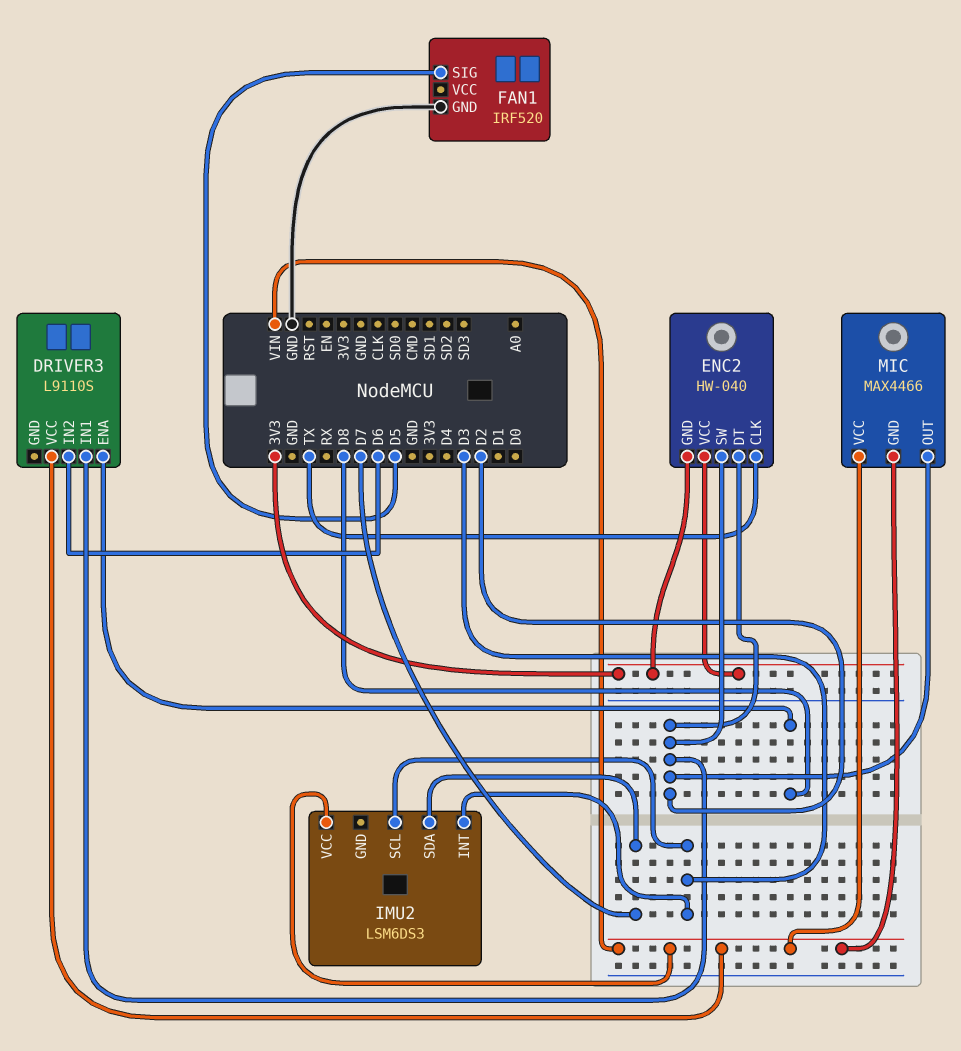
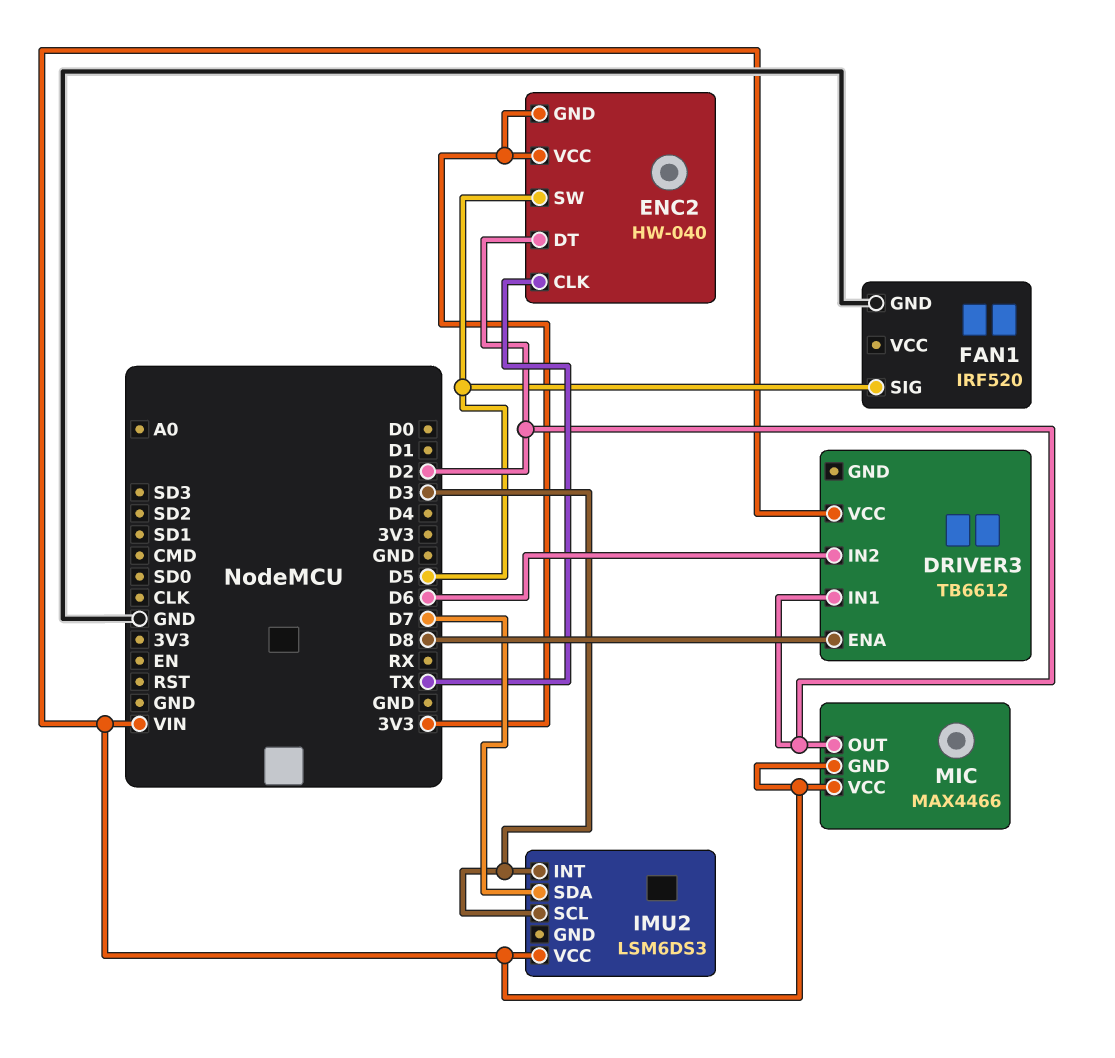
DRIVER3: L9110S -> TB6612
ENC2 pin SW: D2 -> D5

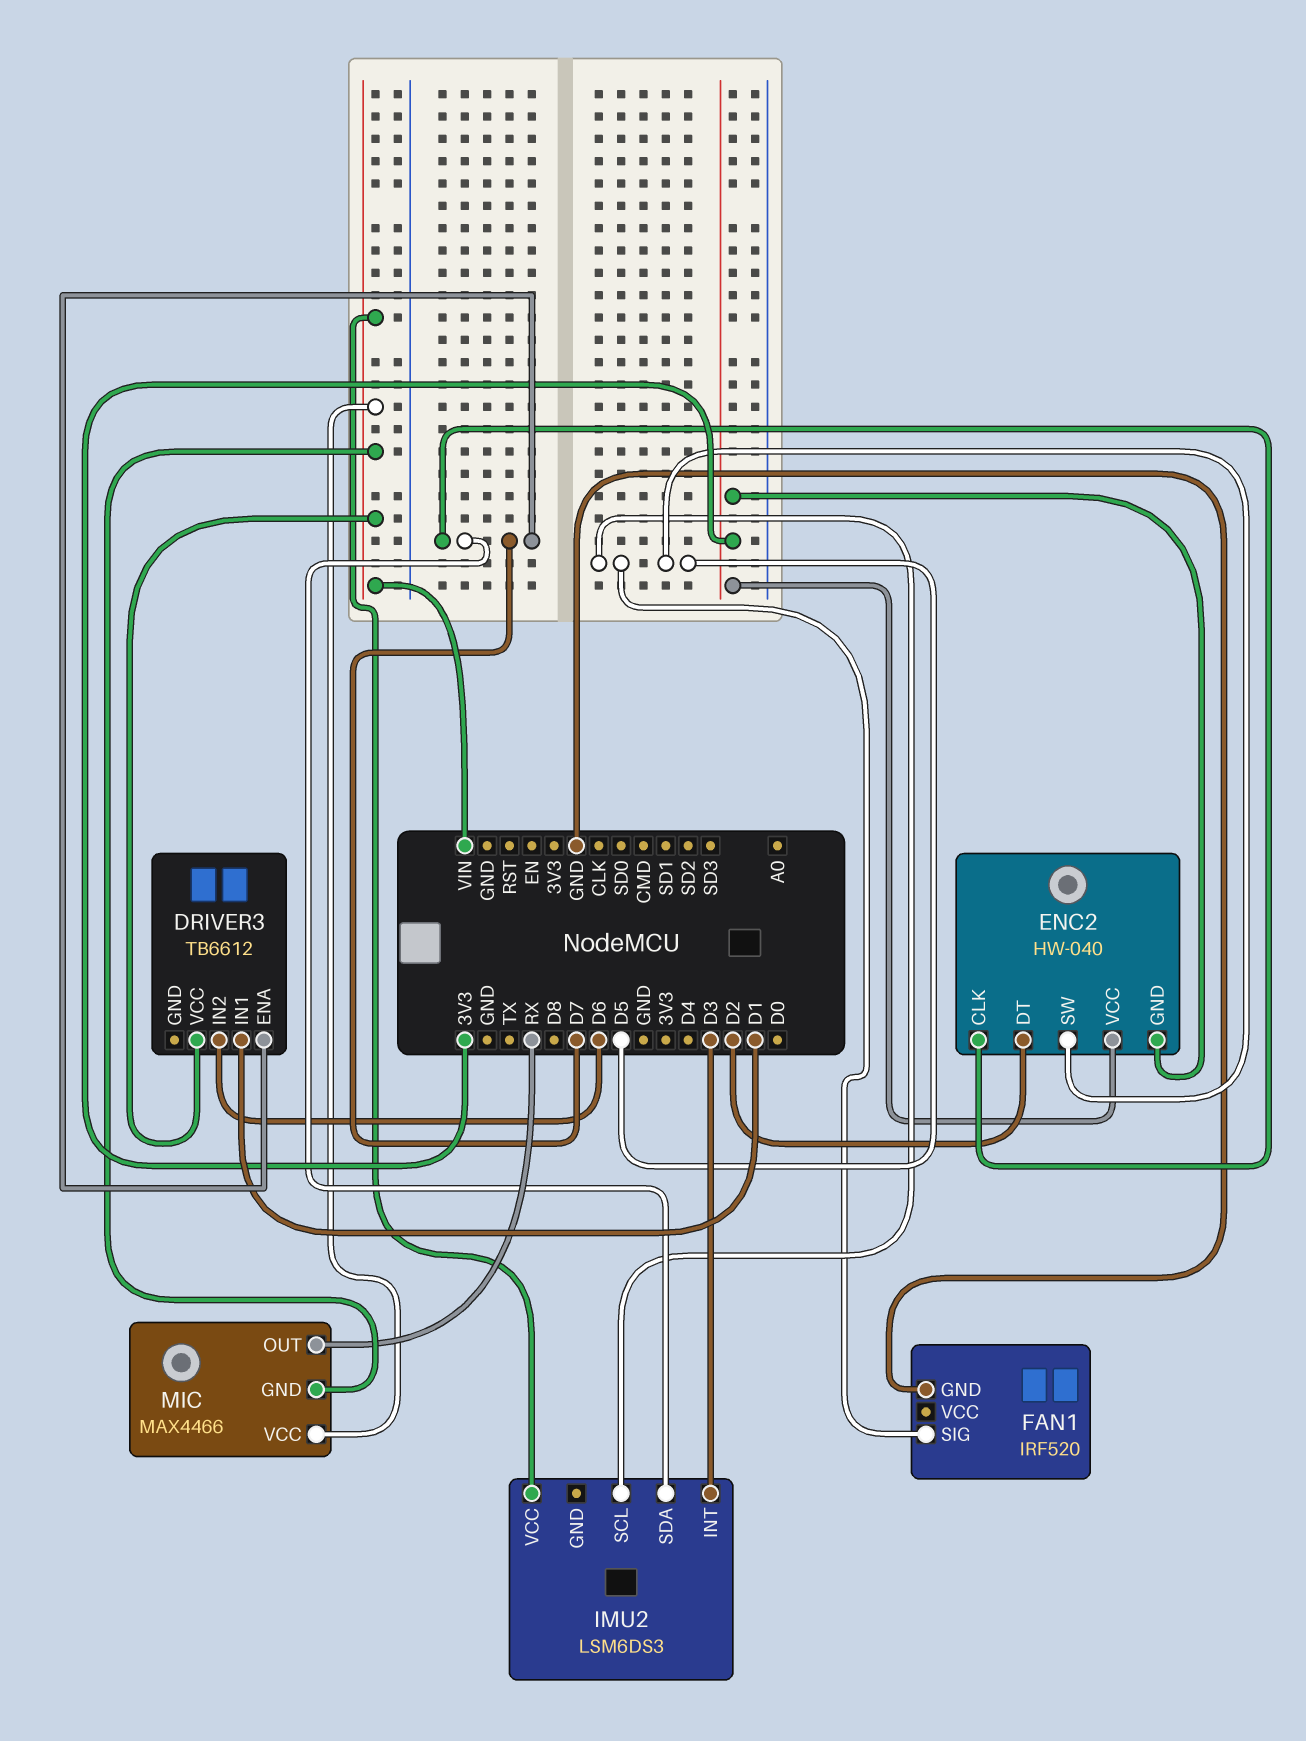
DRIVER3 pin ENA: D8 -> D7
DRIVER3 pin IN1: D2 -> D1
ENC2 pin CLK: TX -> D7
IMU2 pin SCL: D3 -> D5
MIC pin OUT: D2 -> RX

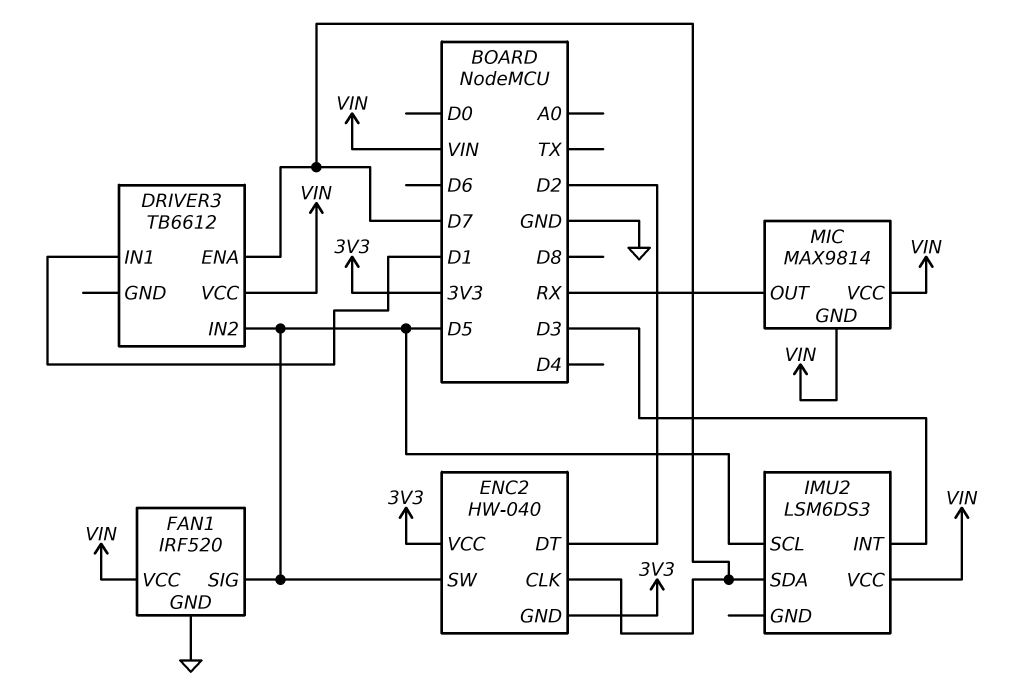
DRIVER3 pin IN2: D6 -> D5
FAN1 pin VCC: none -> VIN
MIC: MAX4466 -> MAX9814

